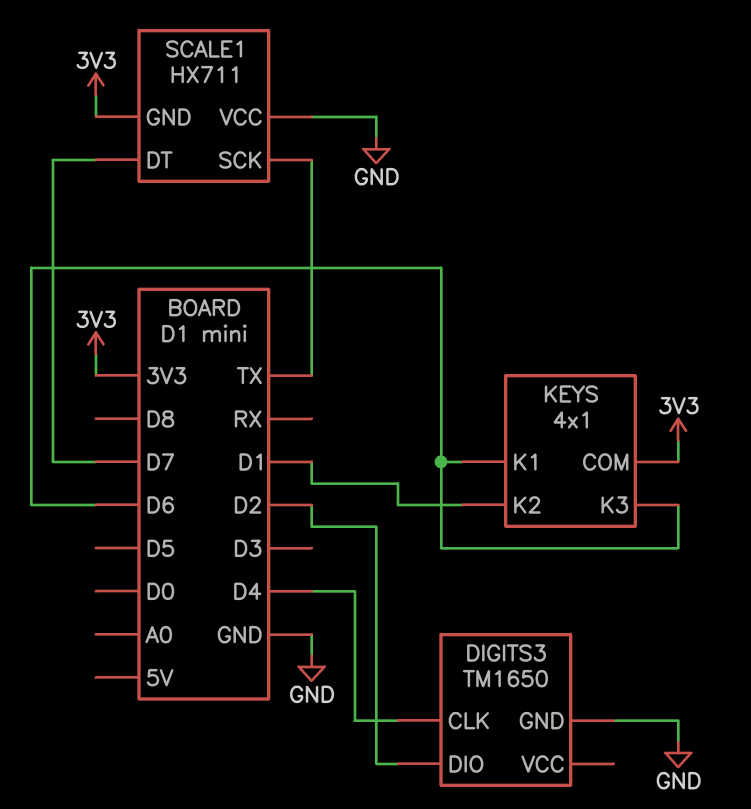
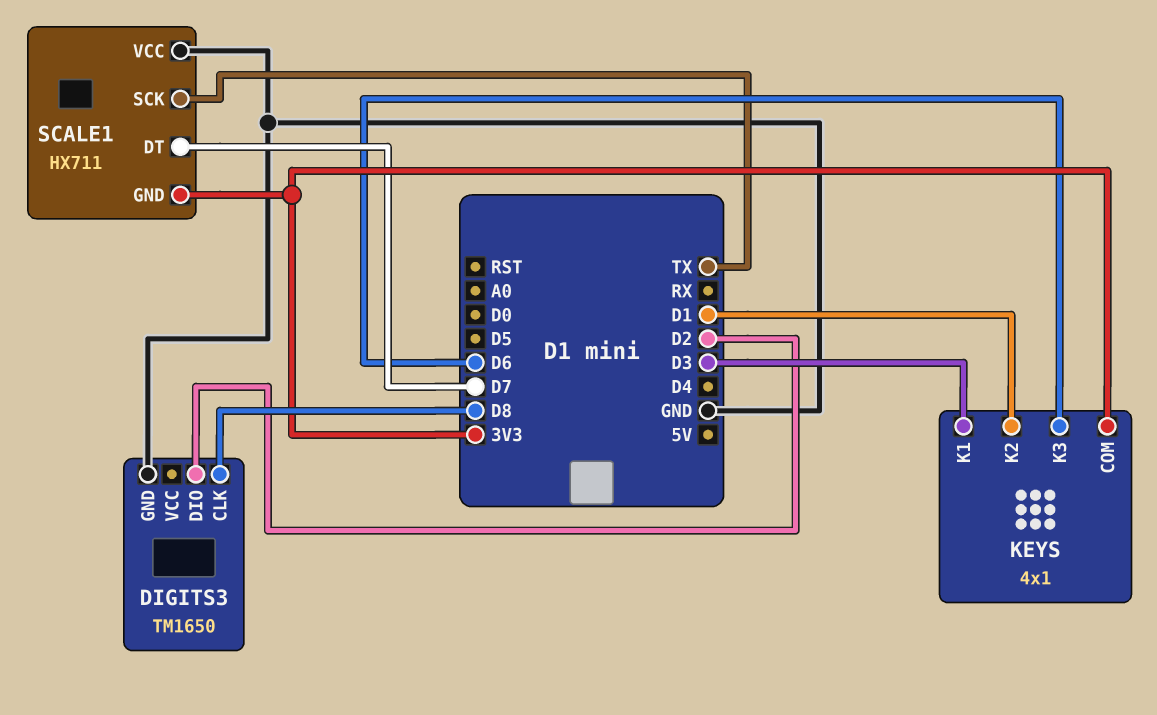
DIGITS3 pin CLK: D4 -> D8
KEYS pin K1: D6 -> D3

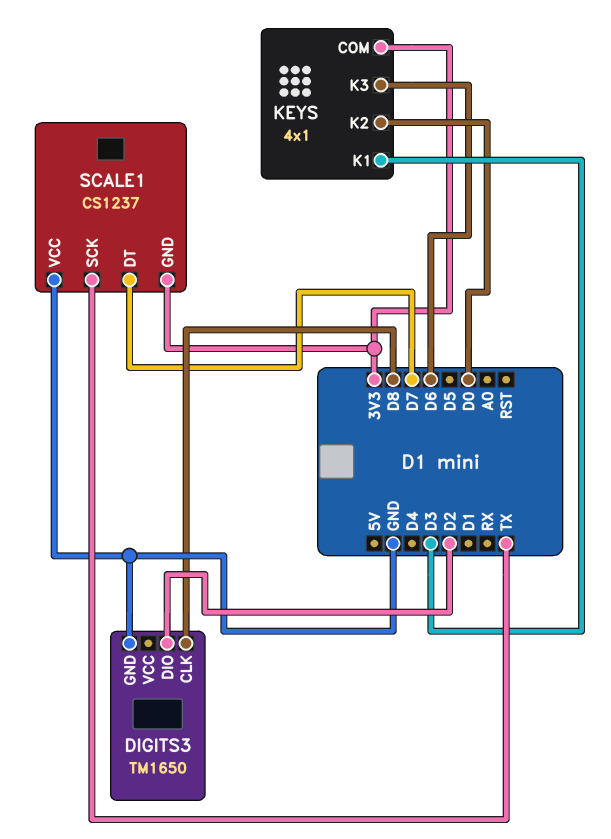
KEYS pin K2: D1 -> D0
SCALE1: HX711 -> CS1237

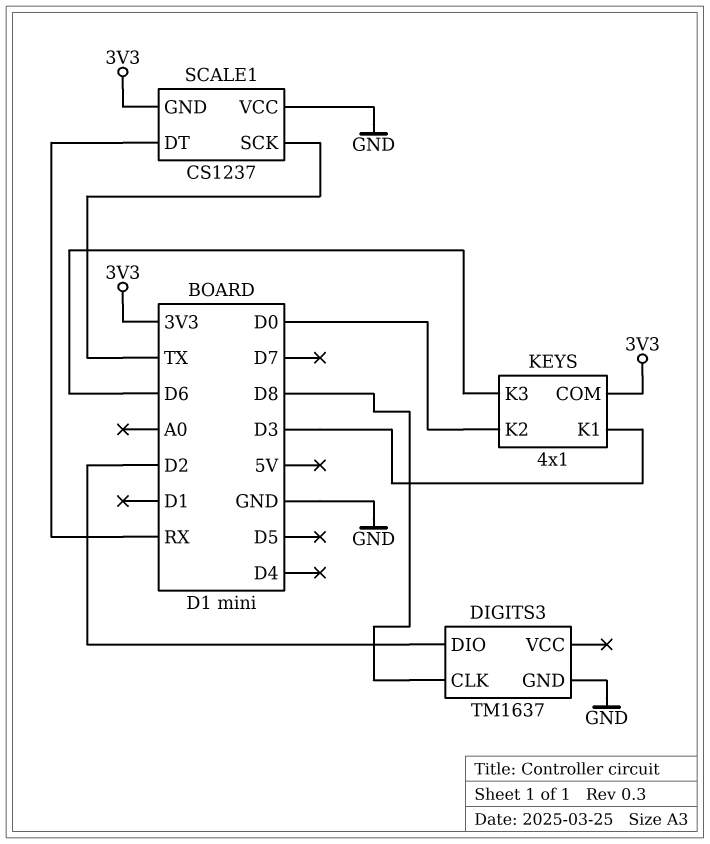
DIGITS3: TM1650 -> TM1637
SCALE1 pin DT: D7 -> RX

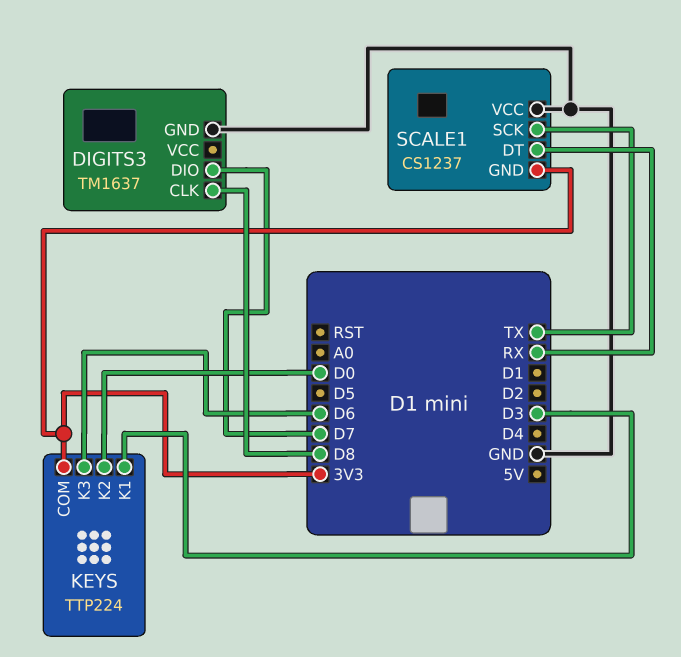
DIGITS3 pin DIO: D2 -> D7
KEYS: 4x1 -> TTP224

